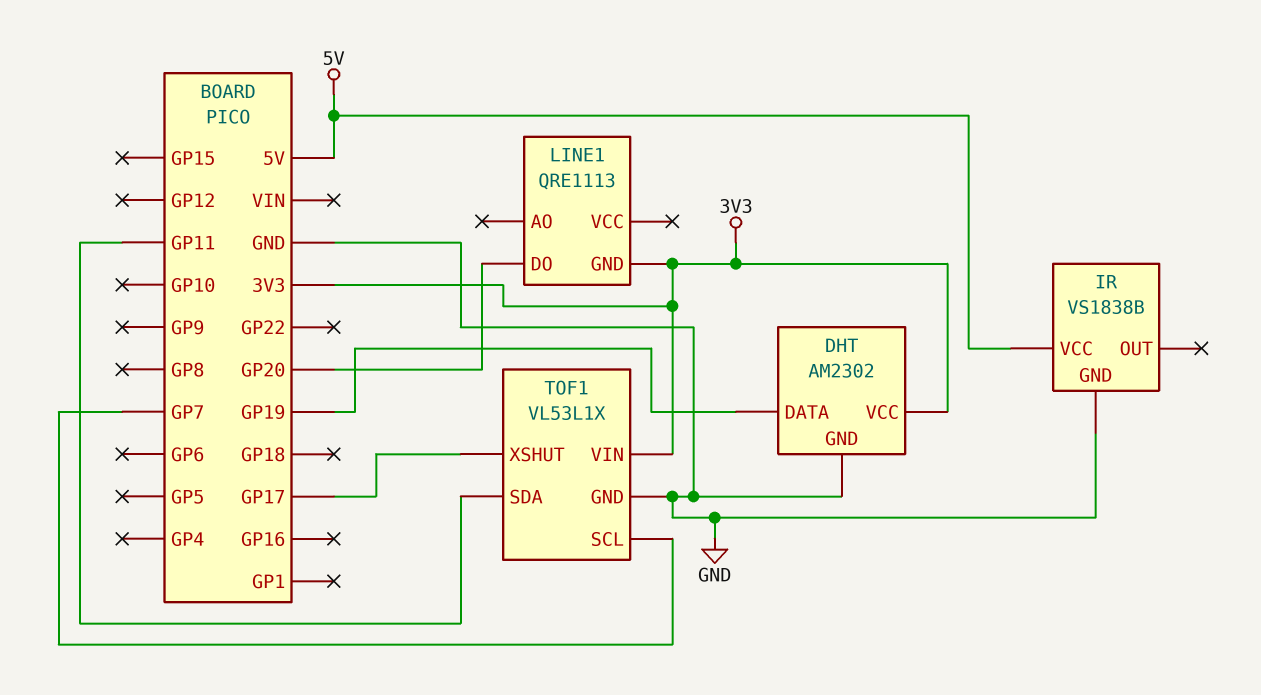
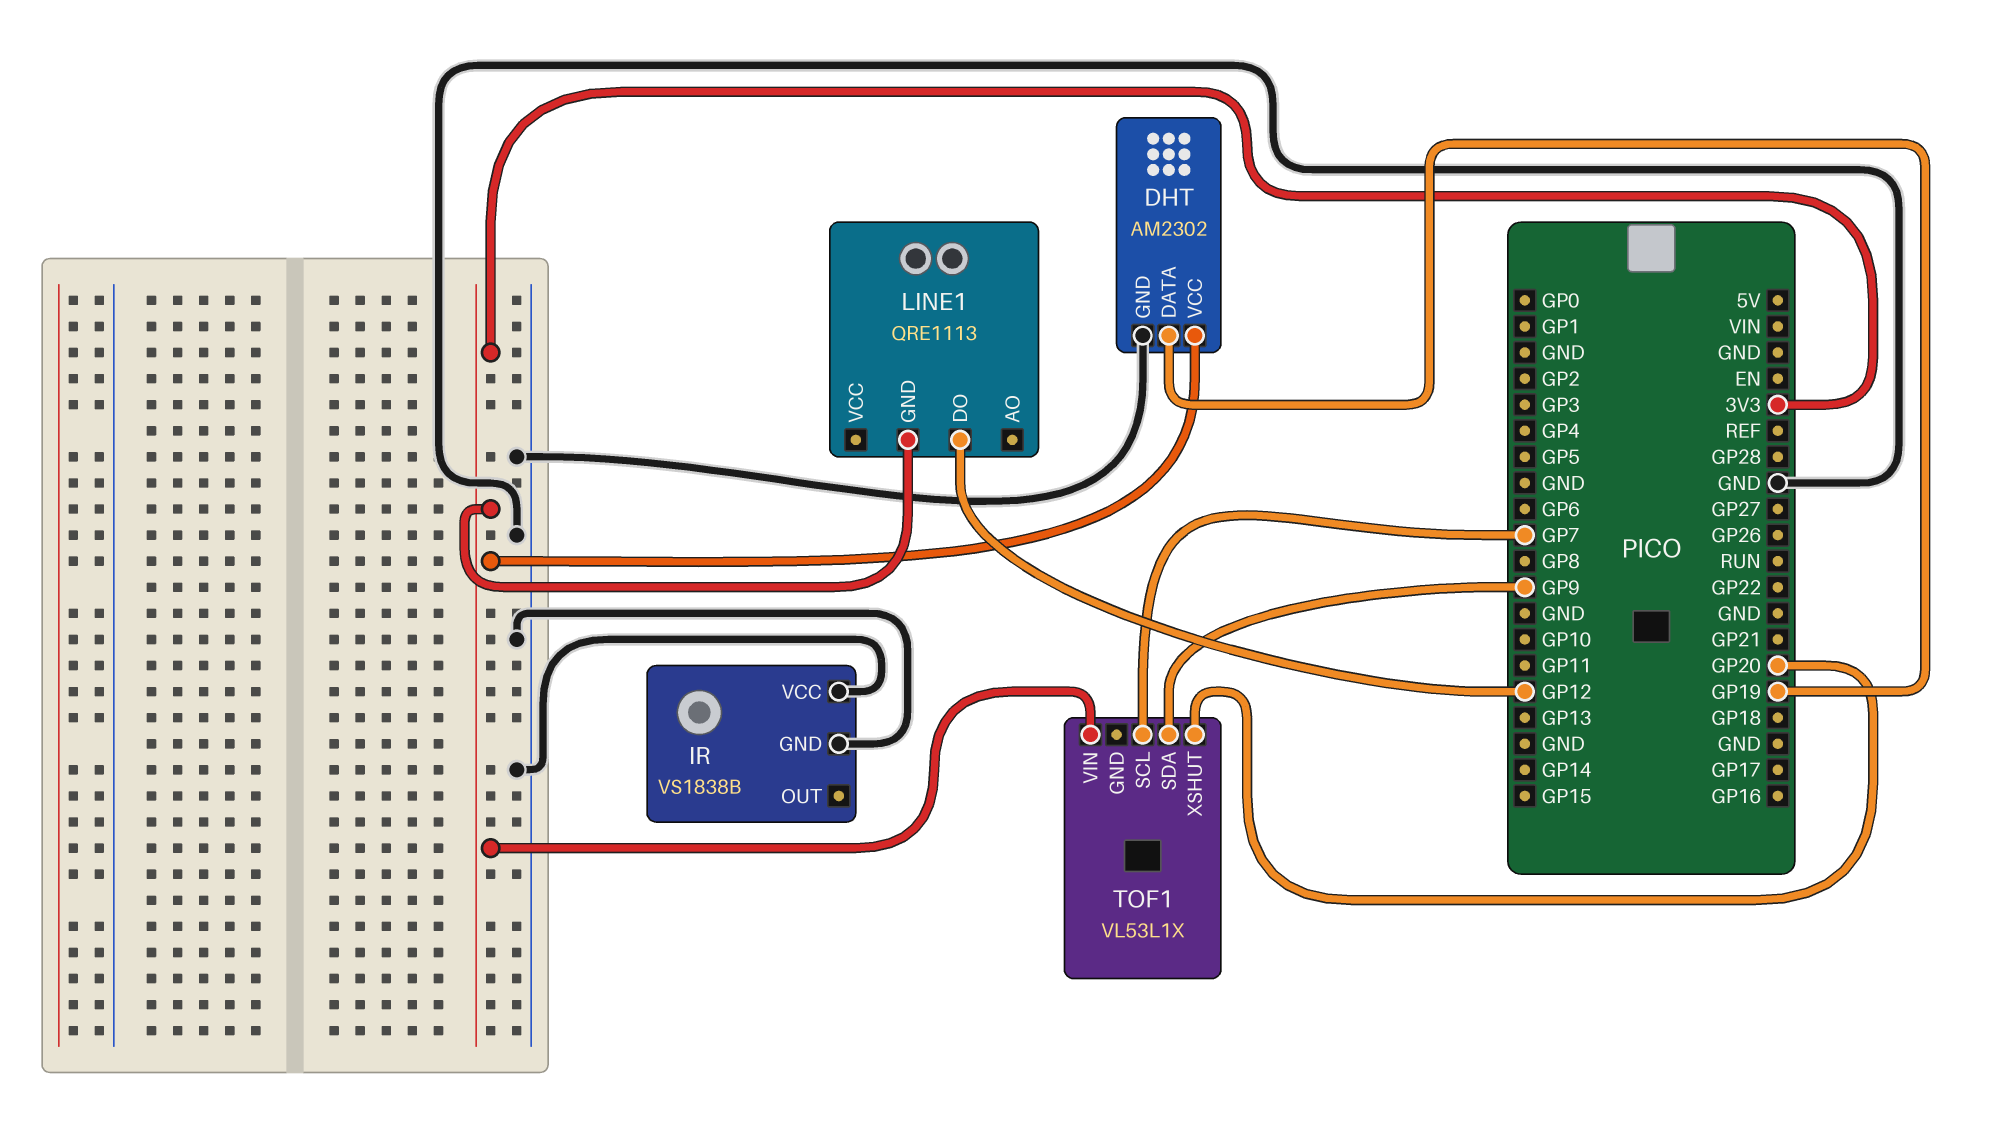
IR pin VCC: 5V -> GND
LINE1 pin DO: GP20 -> GP12
TOF1 pin GND: GND -> none
TOF1 pin SDA: GP11 -> GP9
TOF1 pin XSHUT: GP17 -> GP20

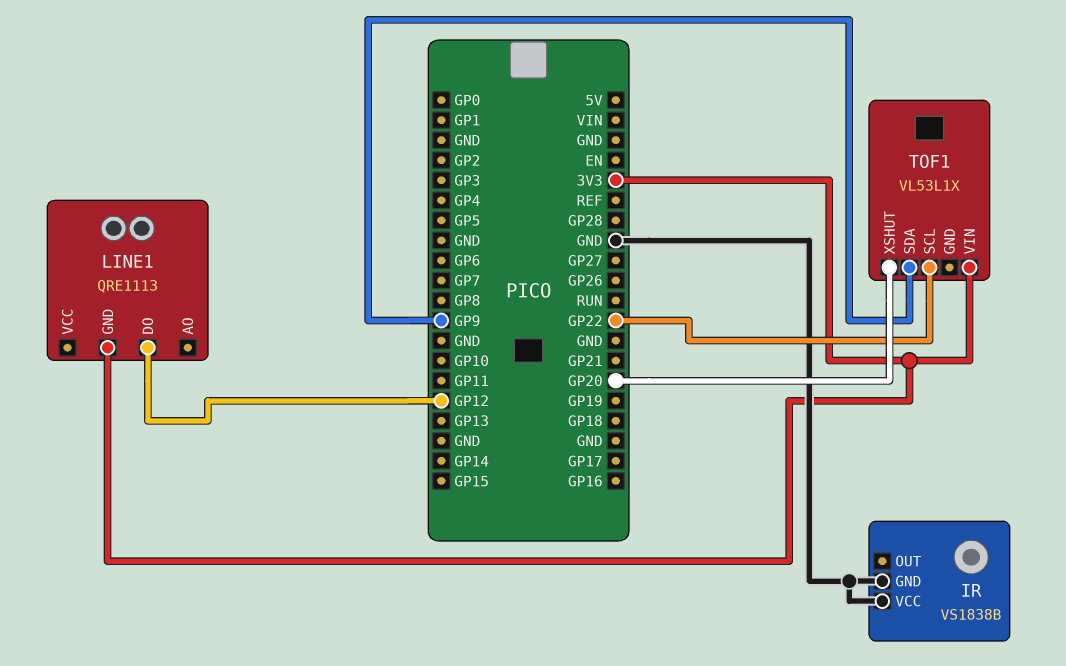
DHT: AM2302 -> none
DHT pin DATA: GP19 -> none
DHT pin GND: GND -> none
DHT pin VCC: 3V3 -> none
TOF1 pin SCL: GP7 -> GP22

